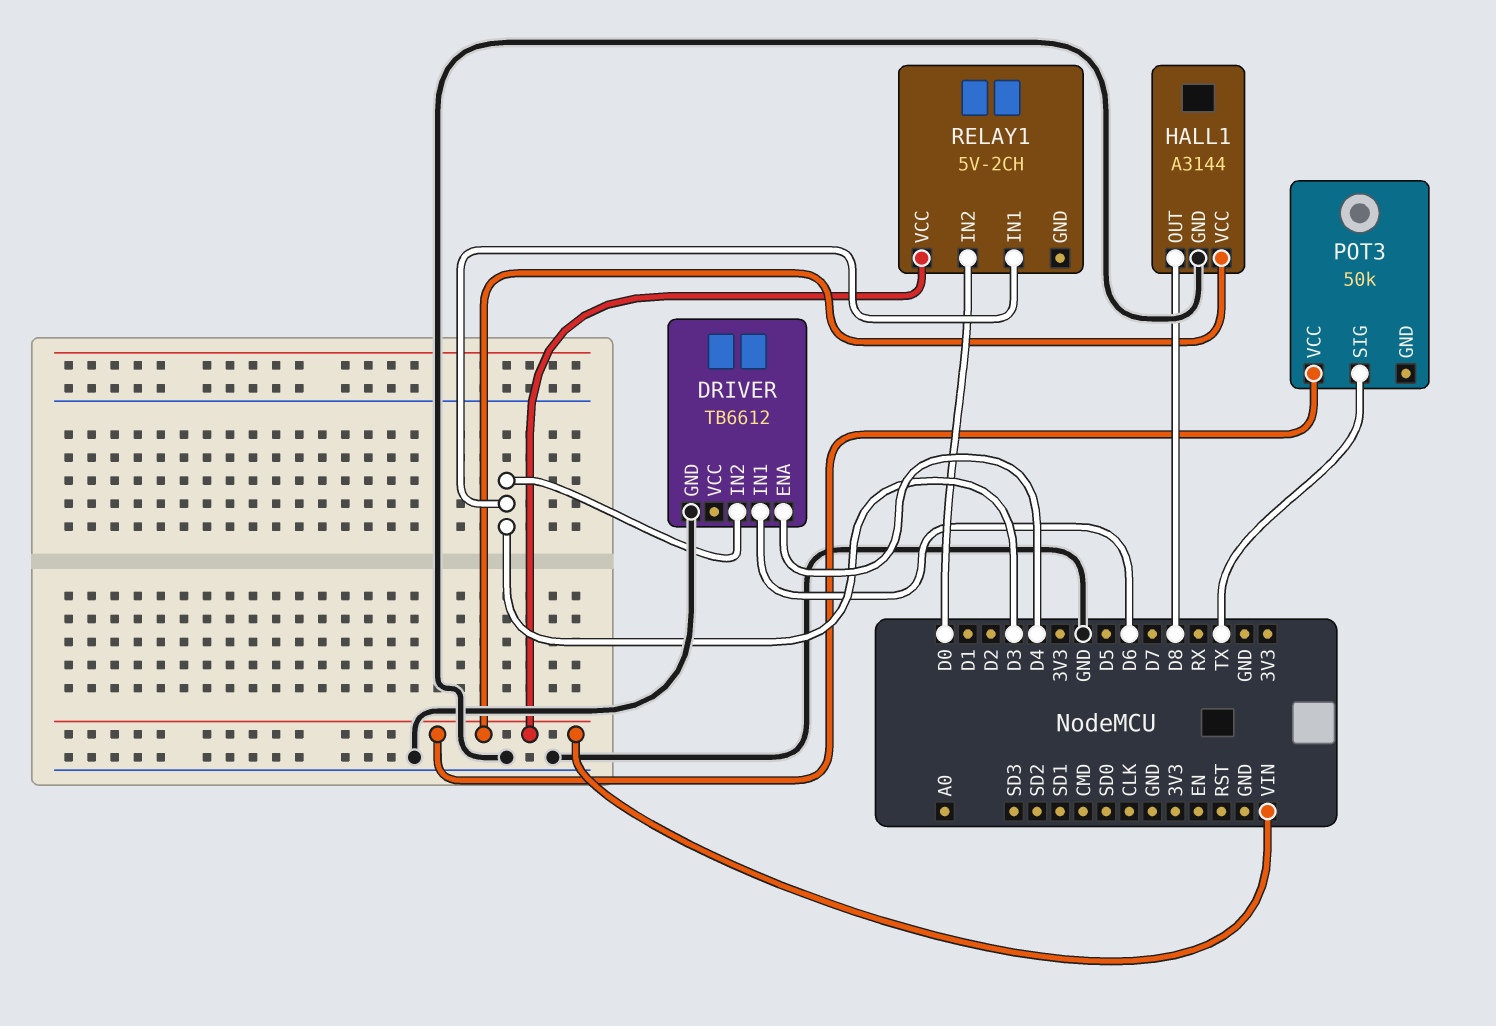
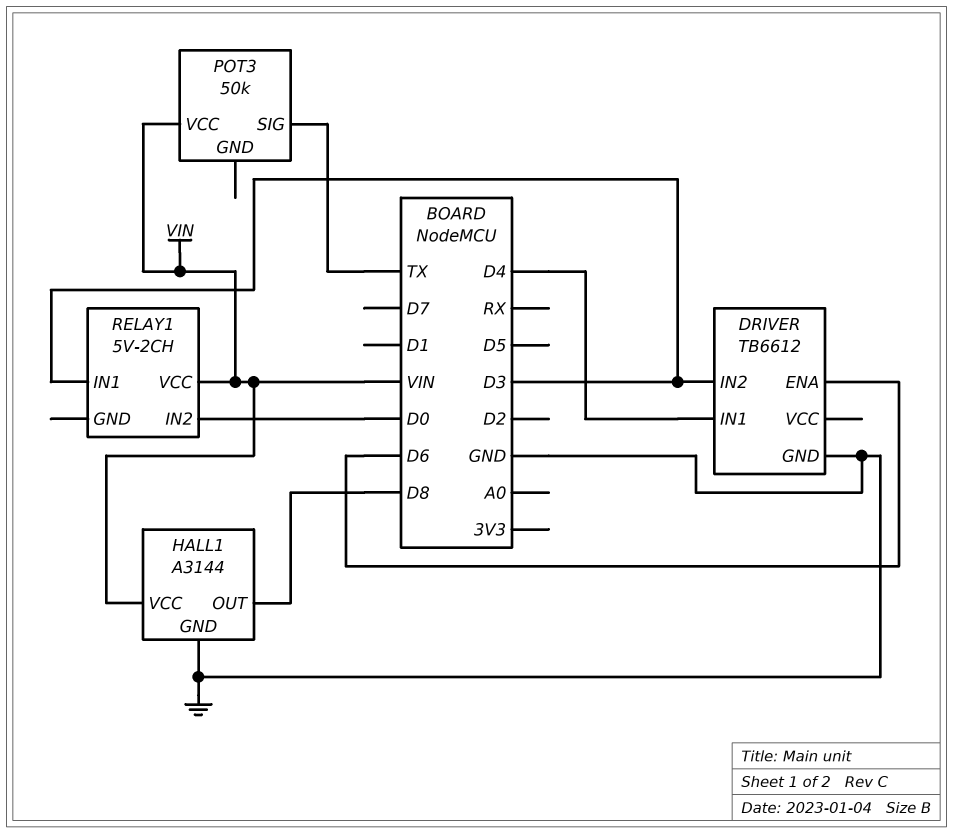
DRIVER pin ENA: D4 -> D6
DRIVER pin IN1: D6 -> D4

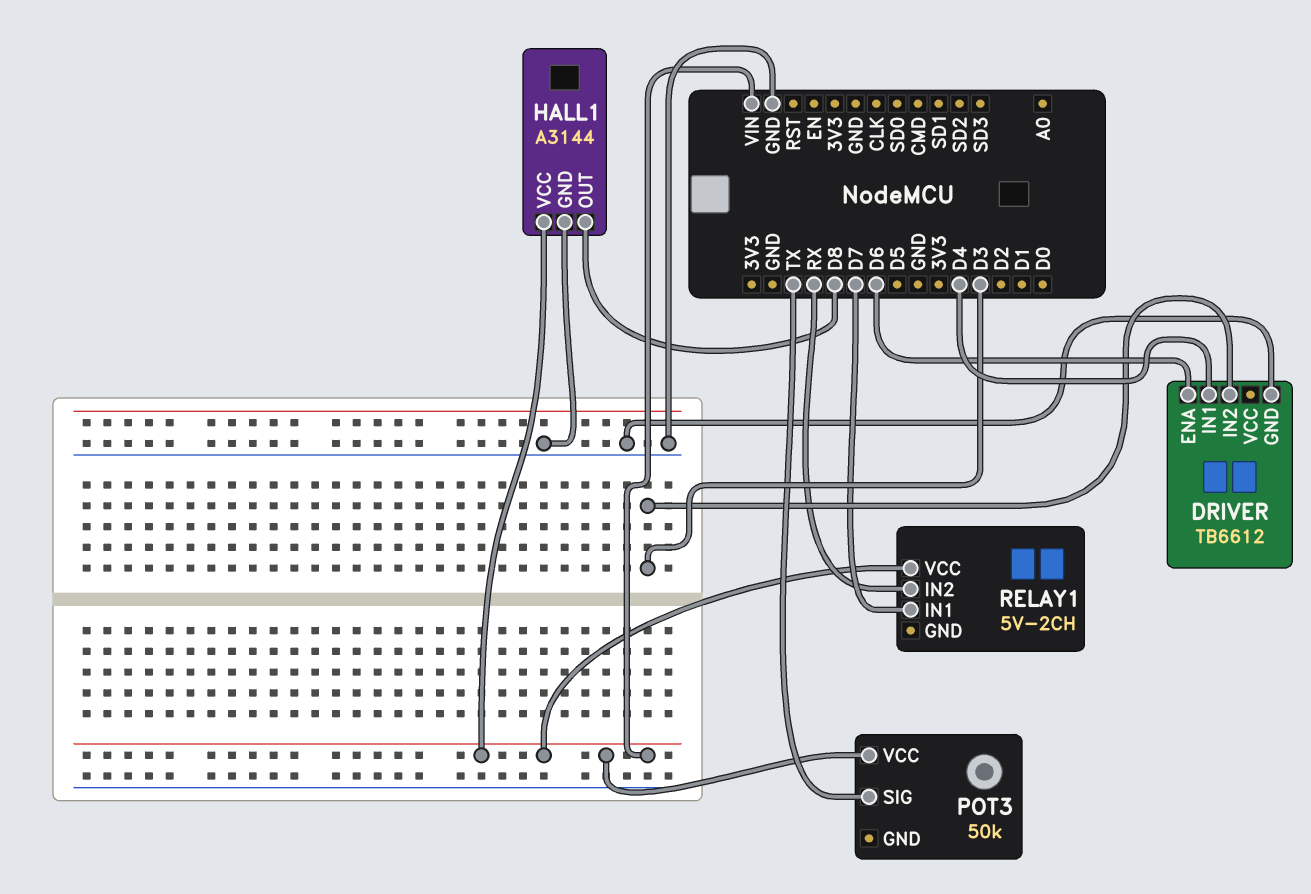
RELAY1 pin IN1: D3 -> D7
RELAY1 pin IN2: D0 -> RX

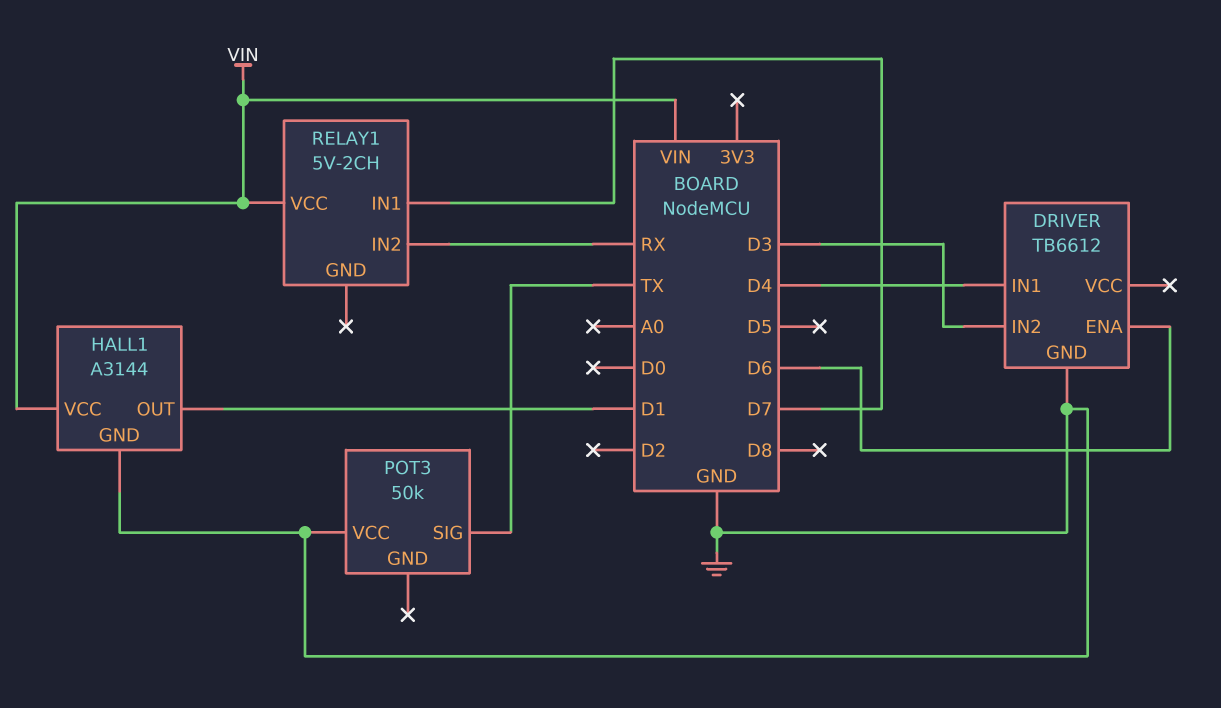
HALL1 pin OUT: D8 -> D1
POT3 pin VCC: VIN -> GND

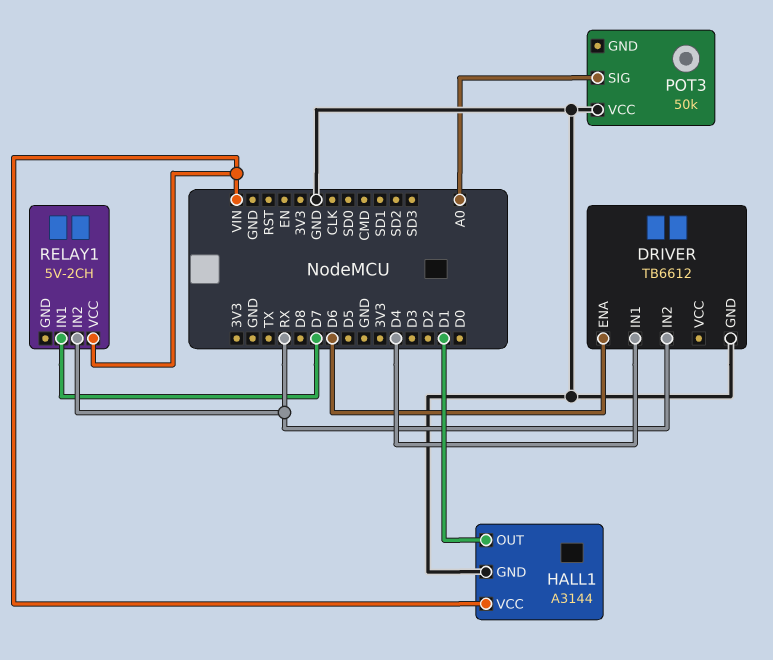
DRIVER pin IN2: D3 -> RX
POT3 pin SIG: TX -> A0

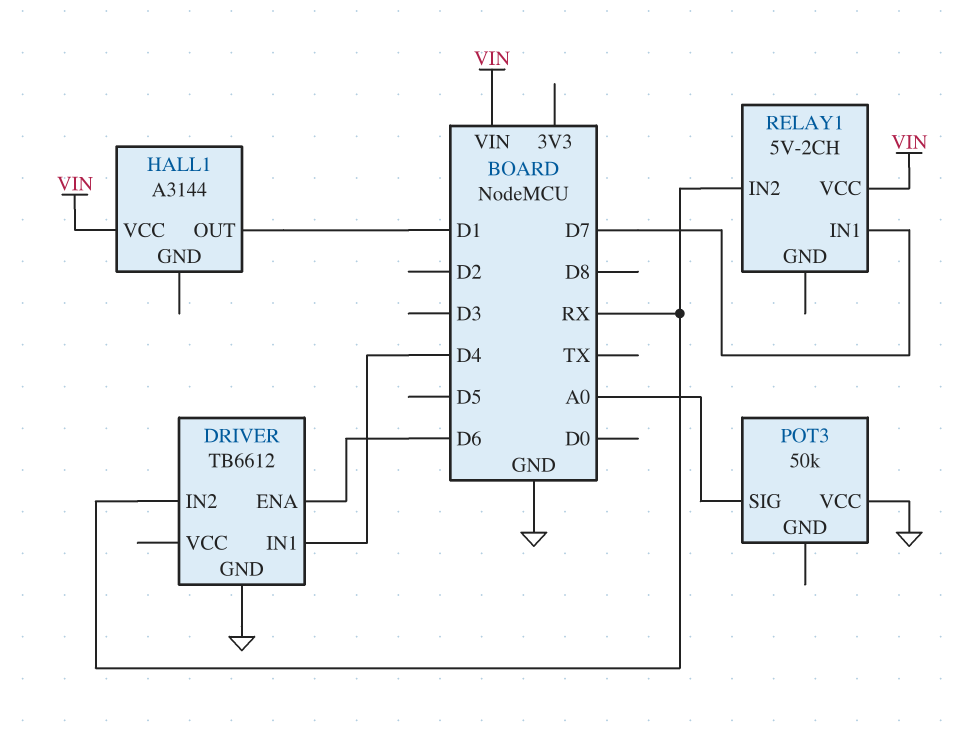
HALL1 pin GND: GND -> none

